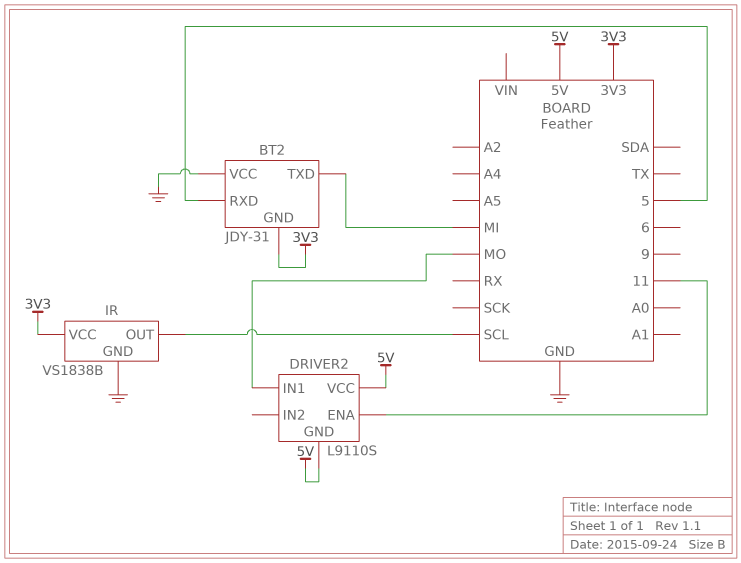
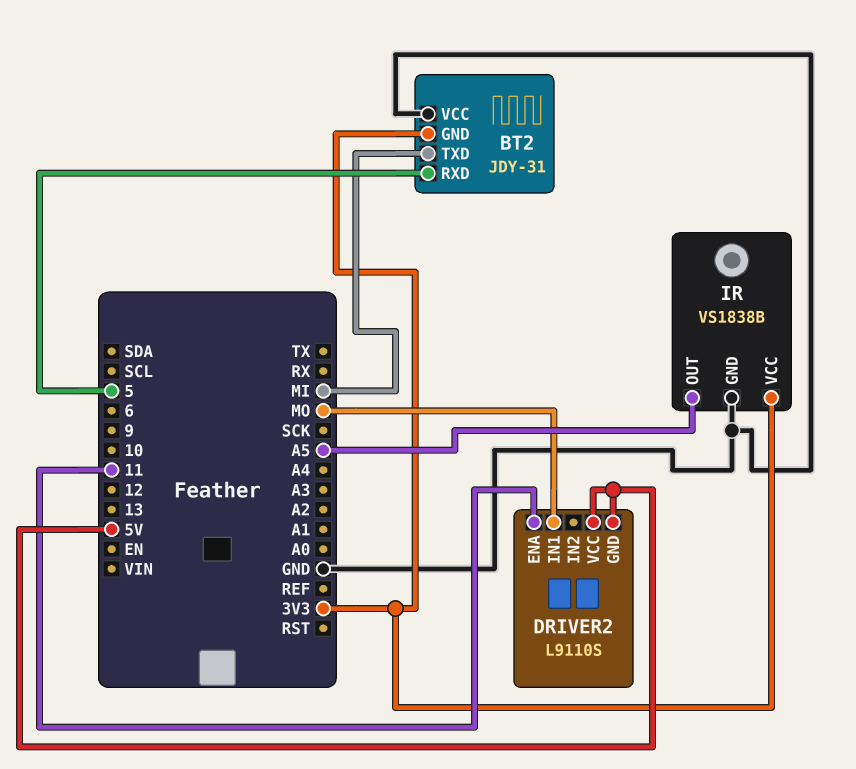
IR pin OUT: SCL -> A5

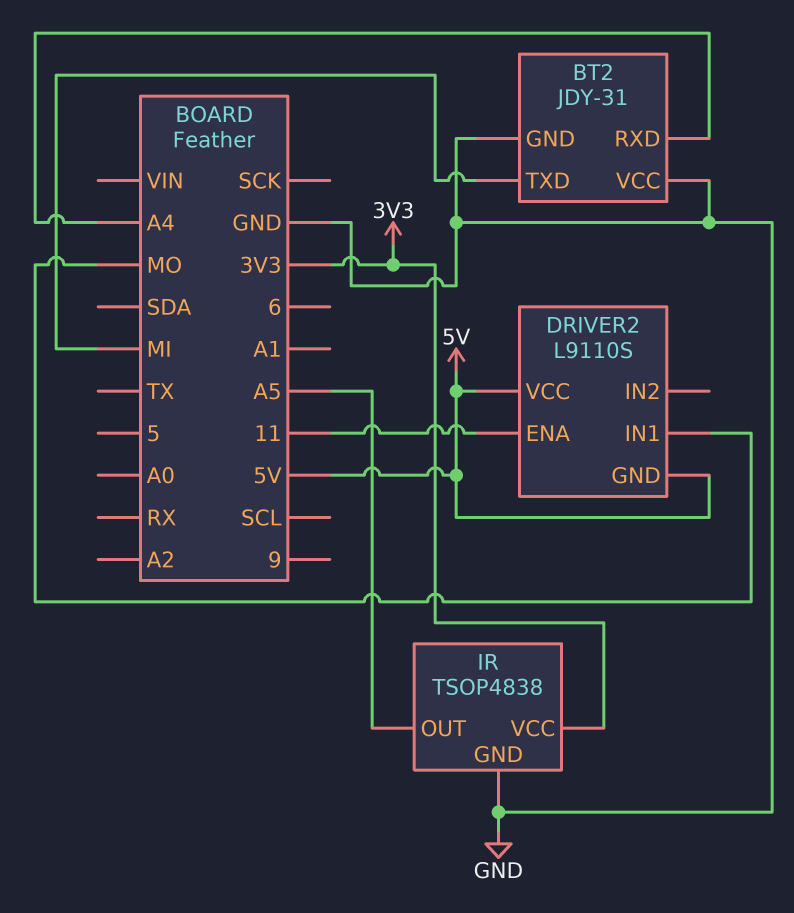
BT2 pin GND: 3V3 -> GND
BT2 pin RXD: 5 -> A4
IR: VS1838B -> TSOP4838

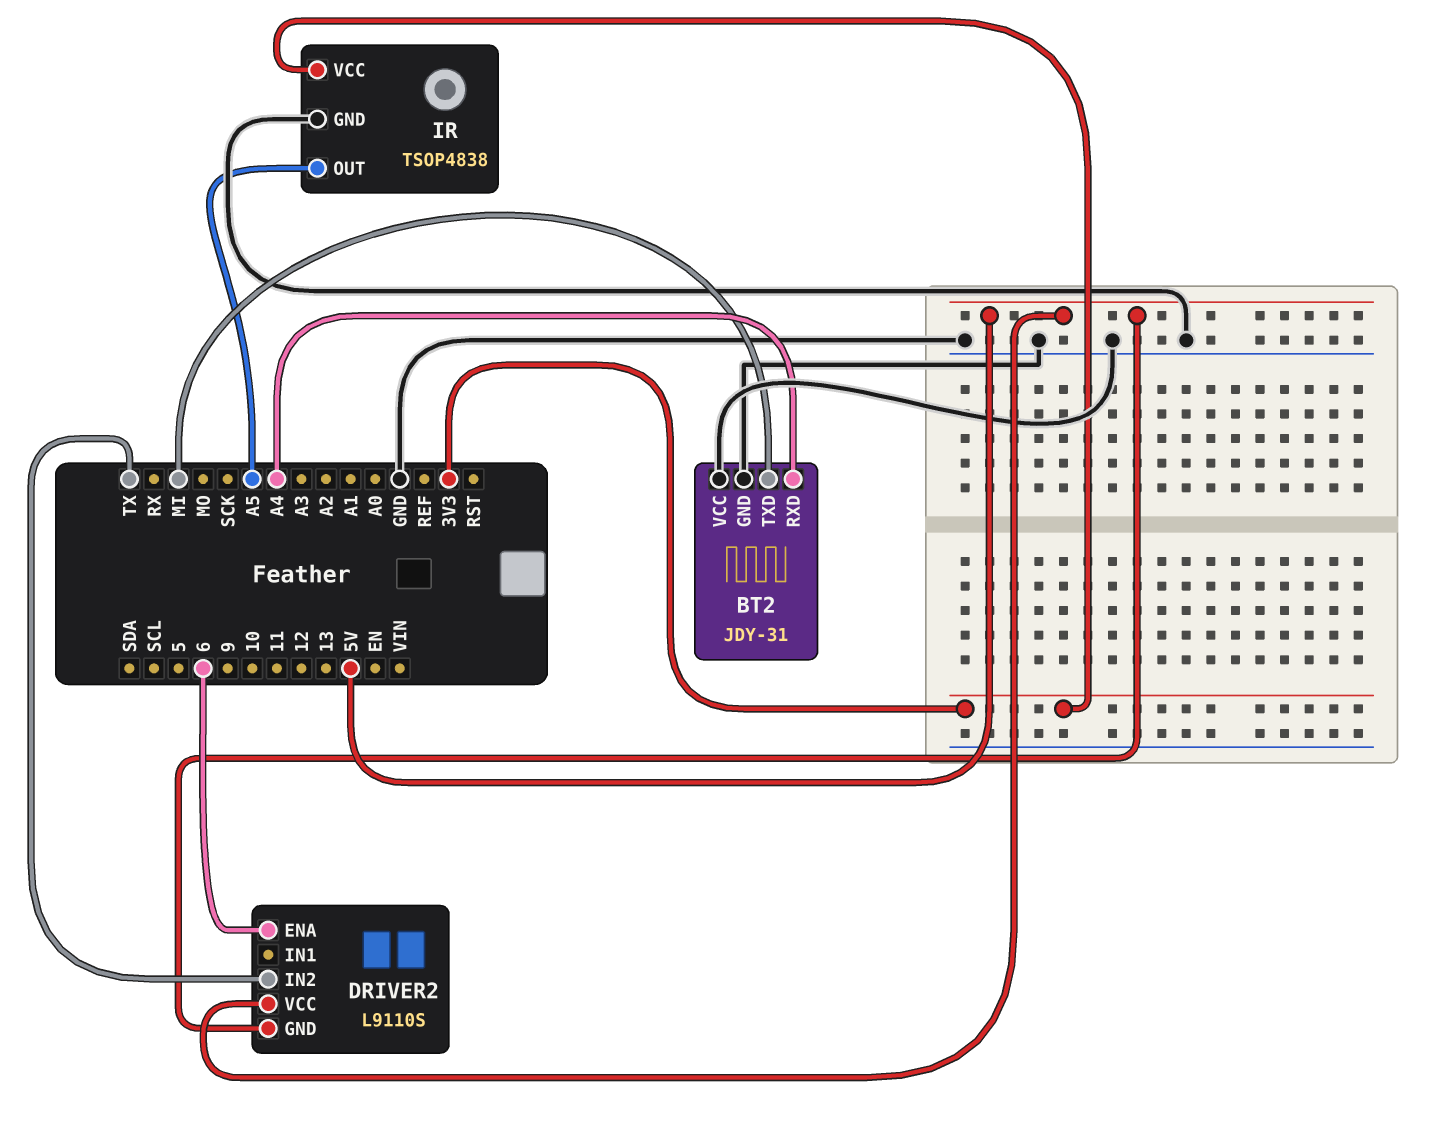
DRIVER2 pin ENA: 11 -> 6
DRIVER2 pin IN1: MO -> none
DRIVER2 pin IN2: none -> TX

